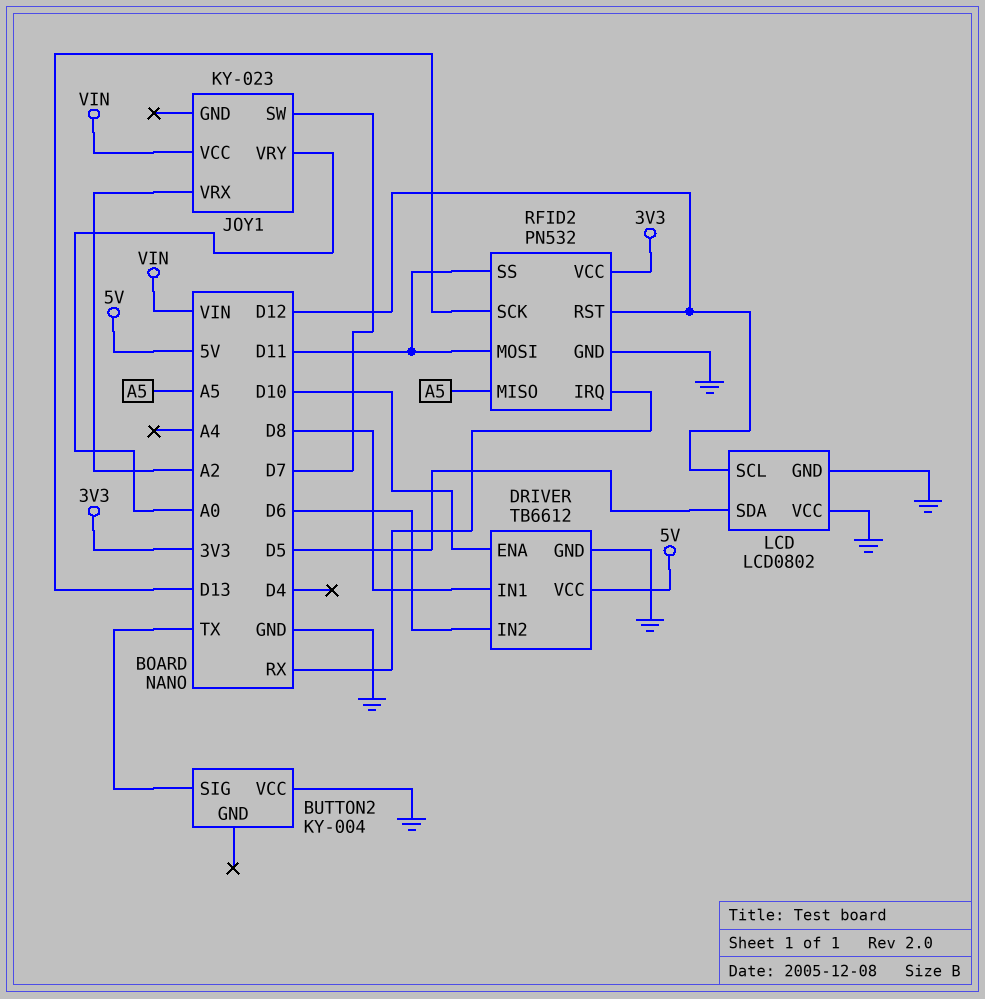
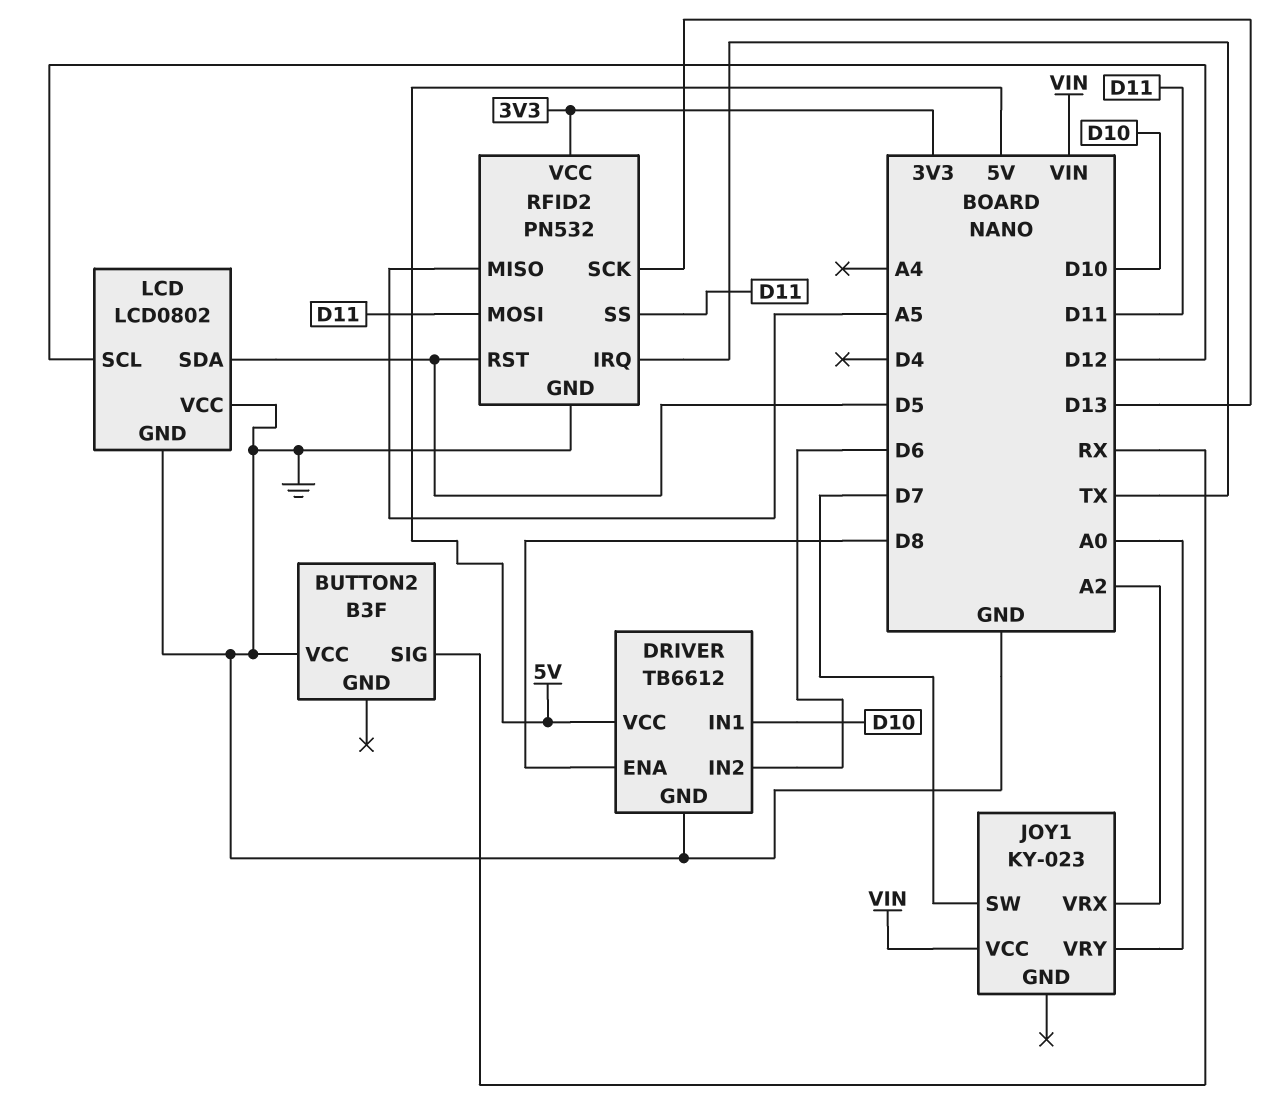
BUTTON2: KY-004 -> B3F
BUTTON2 pin SIG: TX -> RX
DRIVER pin ENA: D10 -> D8
DRIVER pin IN1: D8 -> D10
RFID2 pin IRQ: RX -> TX
RFID2 pin RST: D12 -> D5

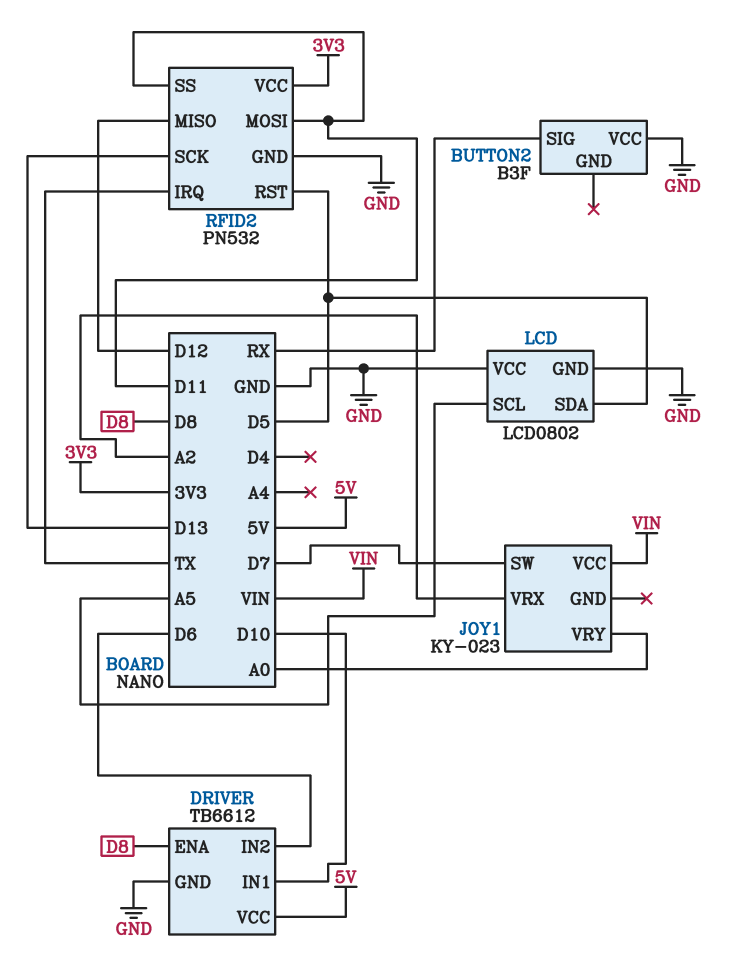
LCD pin SCL: D12 -> A5
RFID2 pin MISO: A5 -> D12

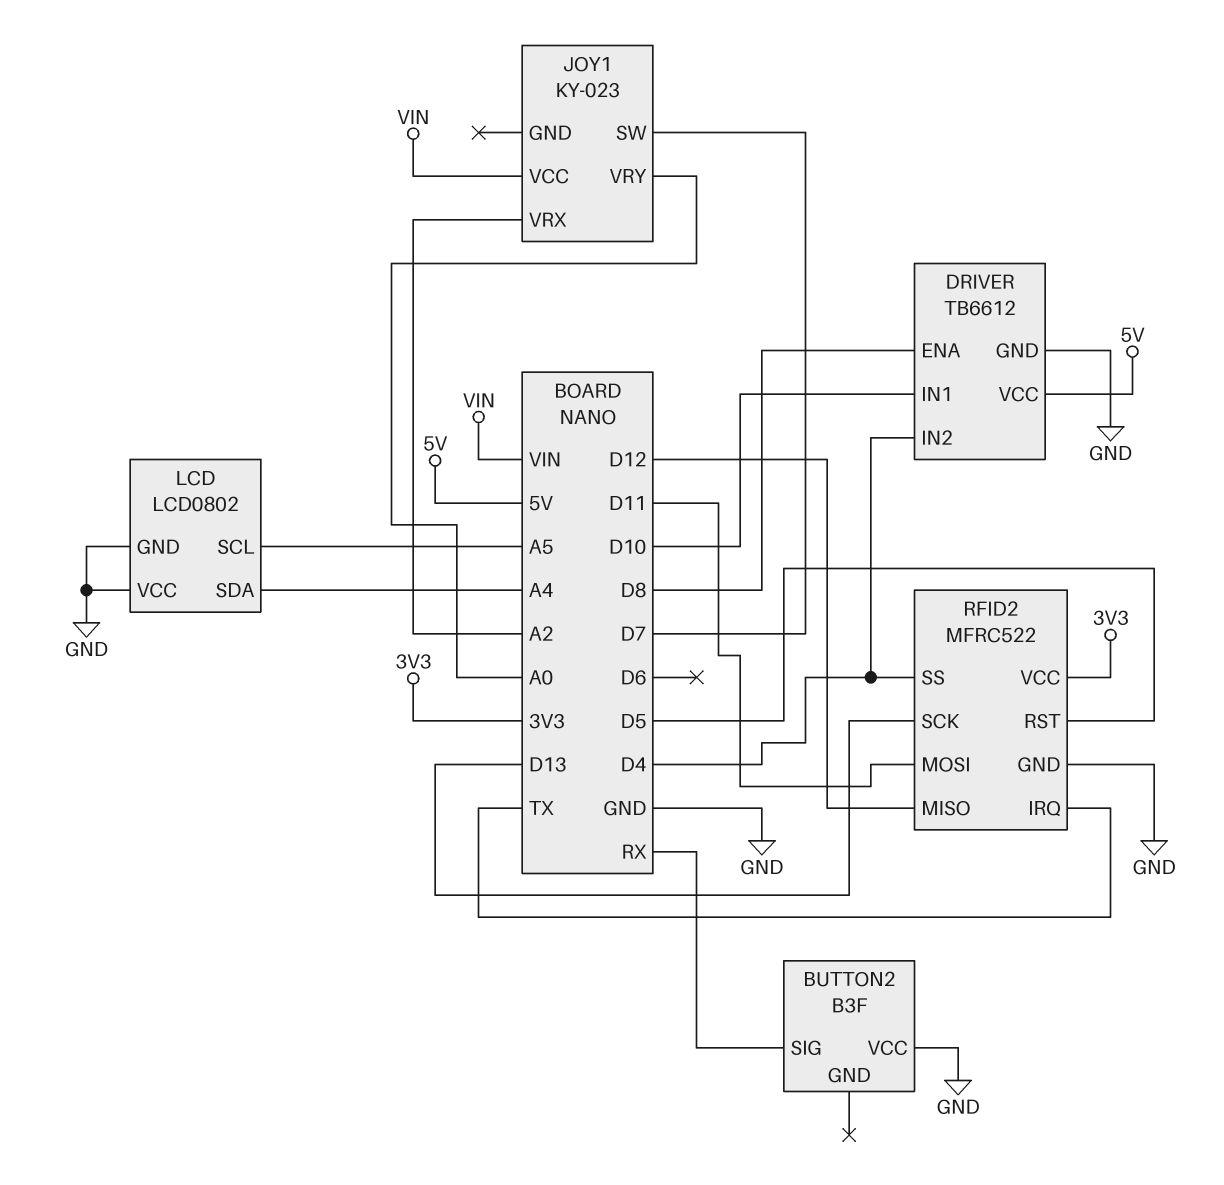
DRIVER pin IN2: D6 -> D4
LCD pin SDA: D5 -> A4
RFID2: PN532 -> MFRC522
RFID2 pin SS: D11 -> D4

